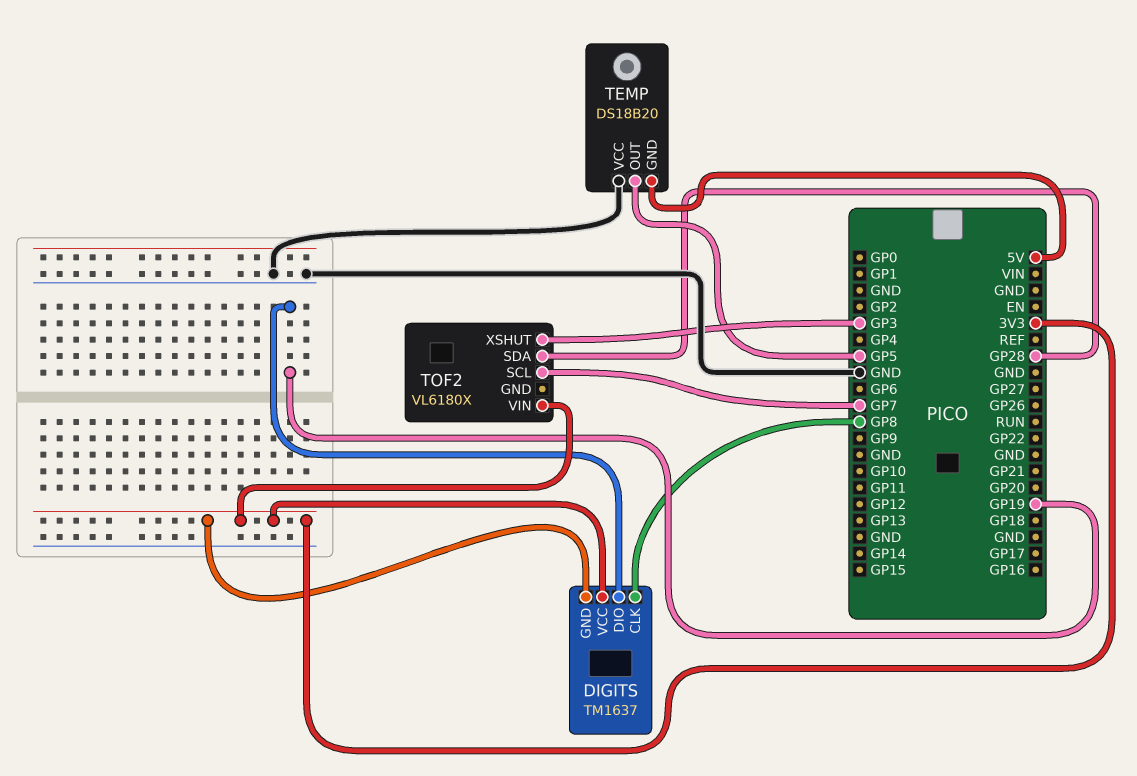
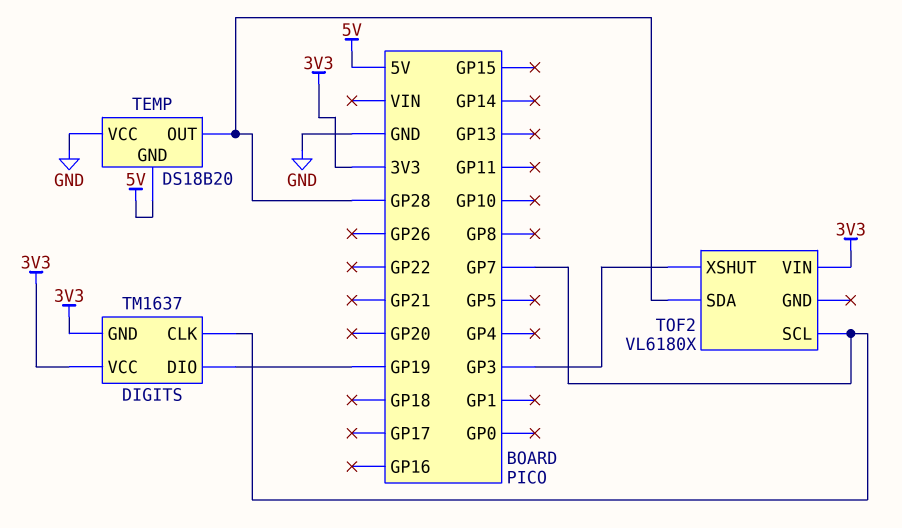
DIGITS pin CLK: GP8 -> GP7
TEMP pin OUT: GP5 -> GP28

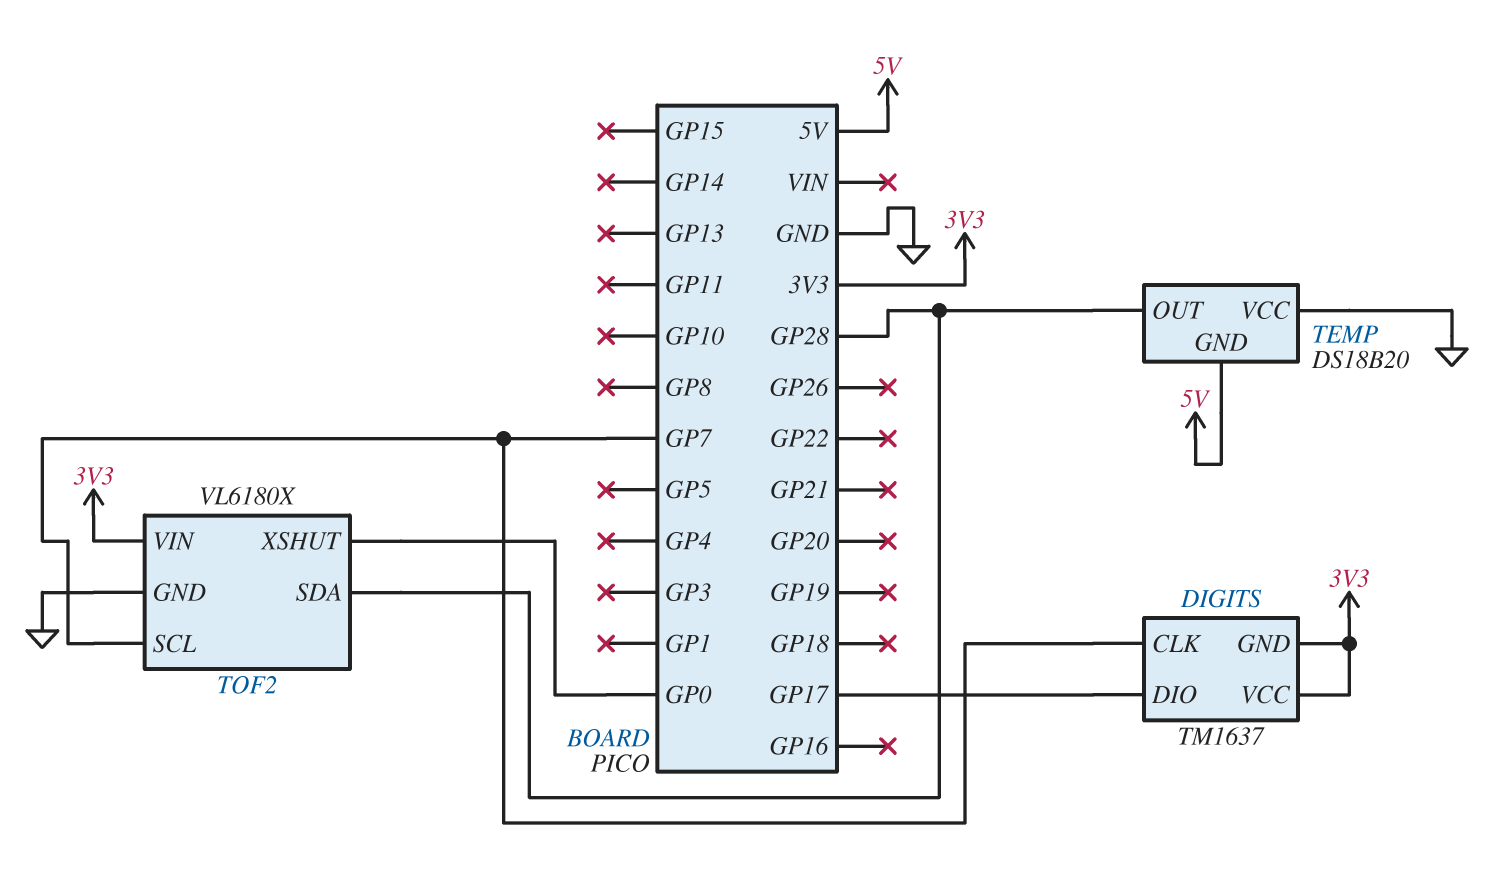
DIGITS pin DIO: GP19 -> GP17
TOF2 pin GND: none -> GND
TOF2 pin XSHUT: GP3 -> GP0

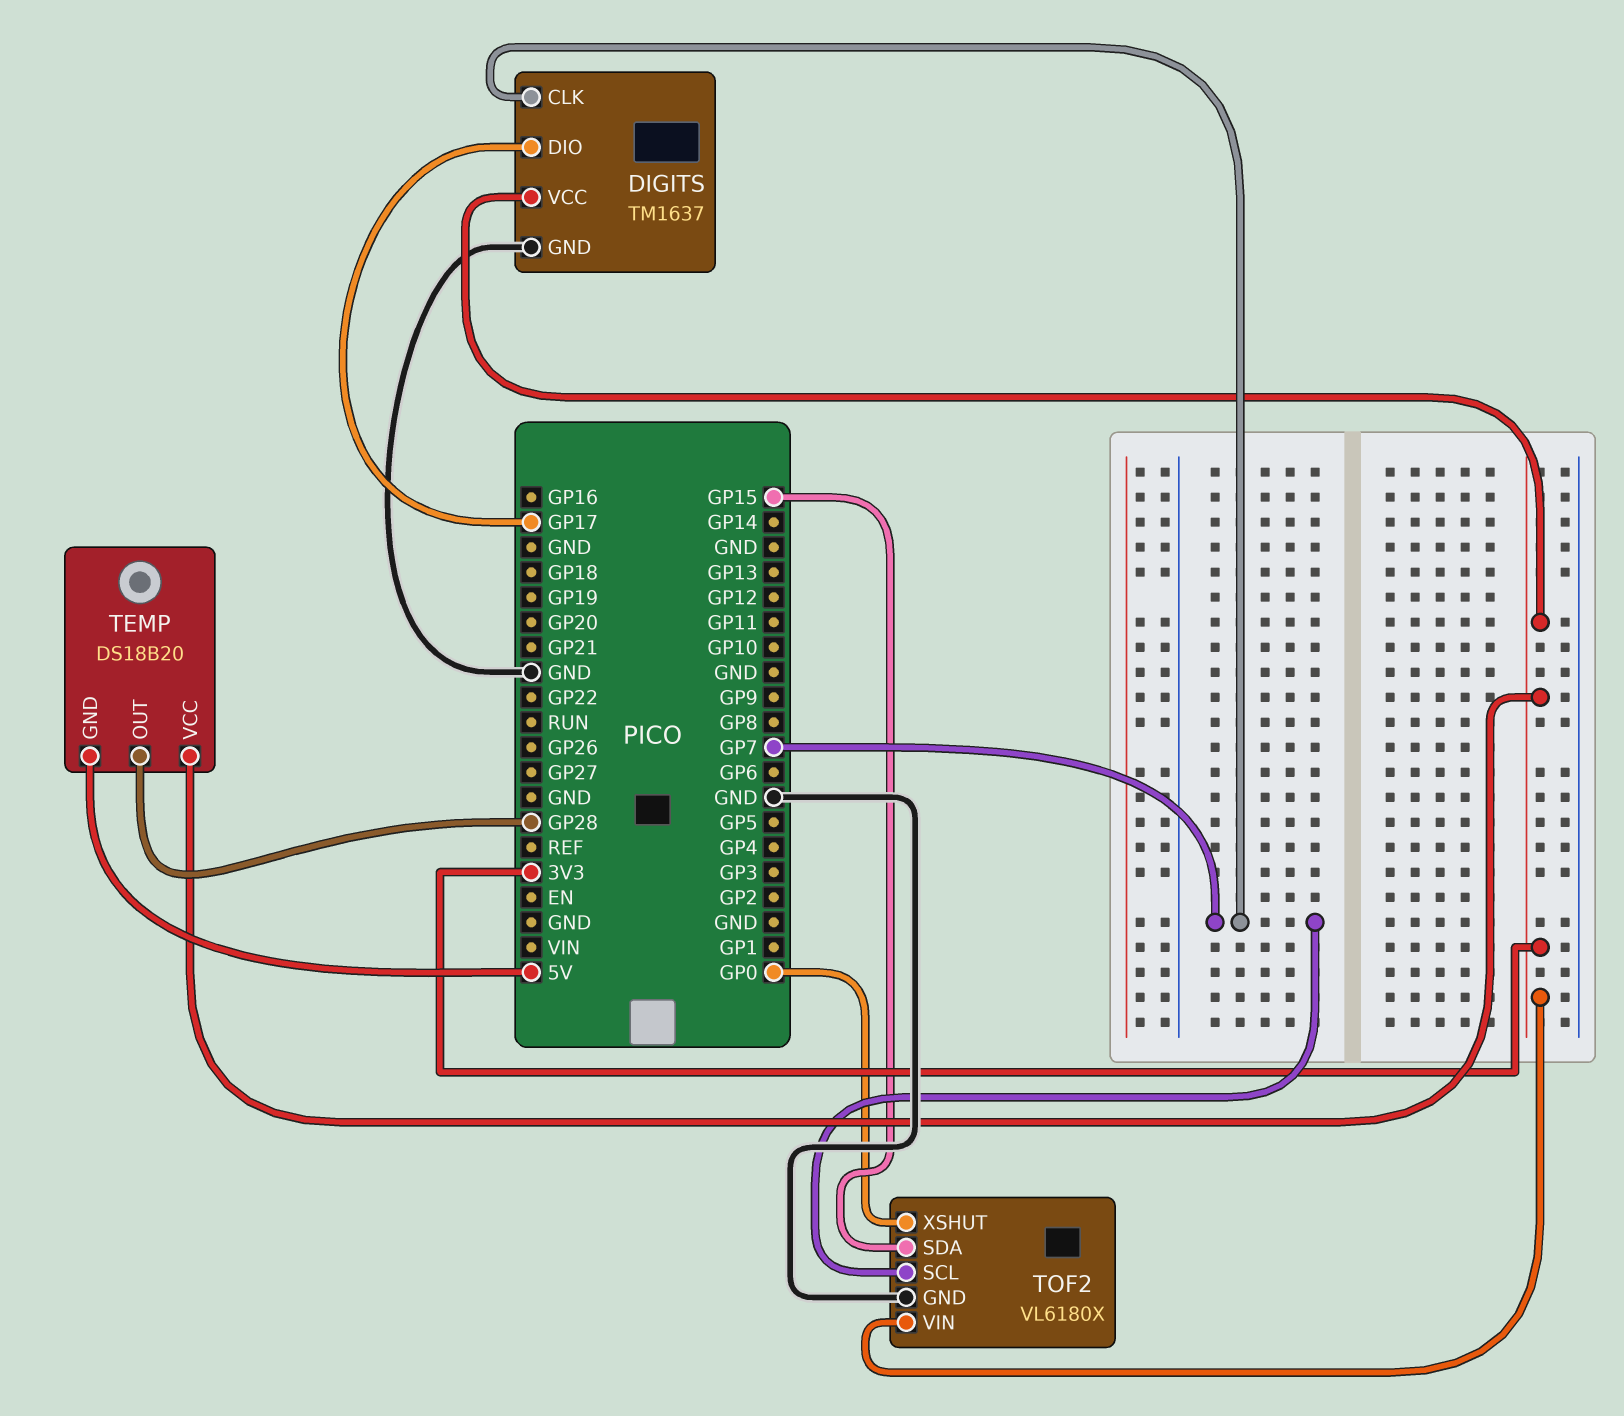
DIGITS pin GND: 3V3 -> GND
TEMP pin VCC: GND -> 3V3
TOF2 pin SDA: GP28 -> GP15

